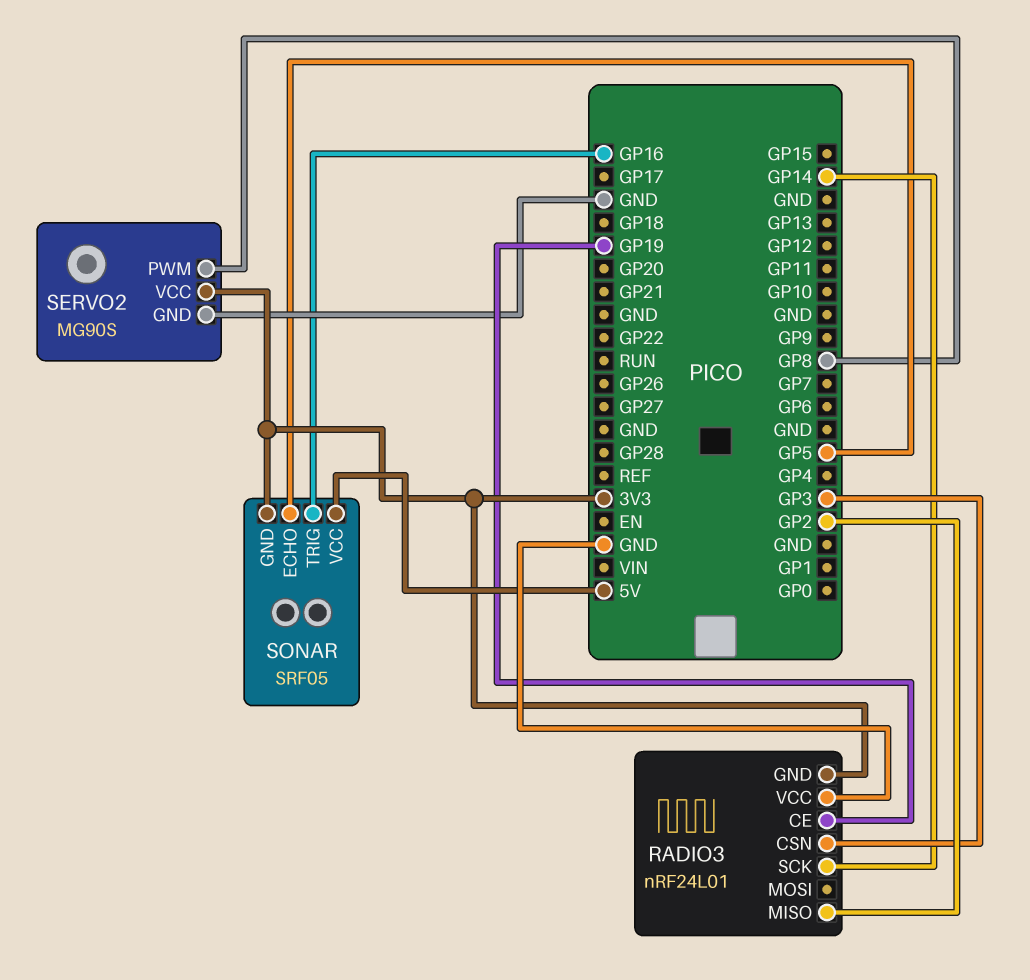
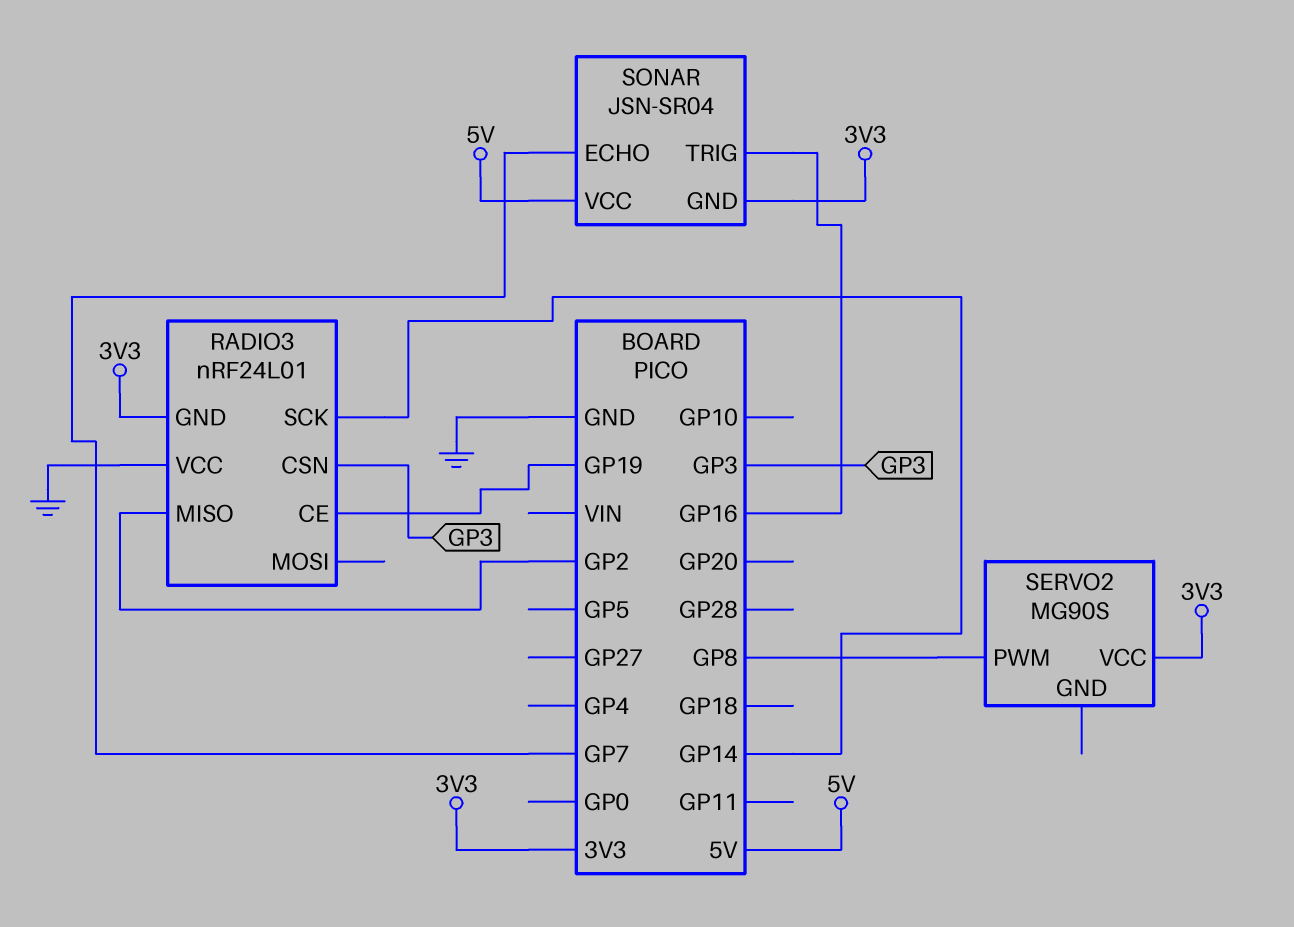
SERVO2 pin GND: GND -> none
SONAR: SRF05 -> JSN-SR04
SONAR pin ECHO: GP5 -> GP7

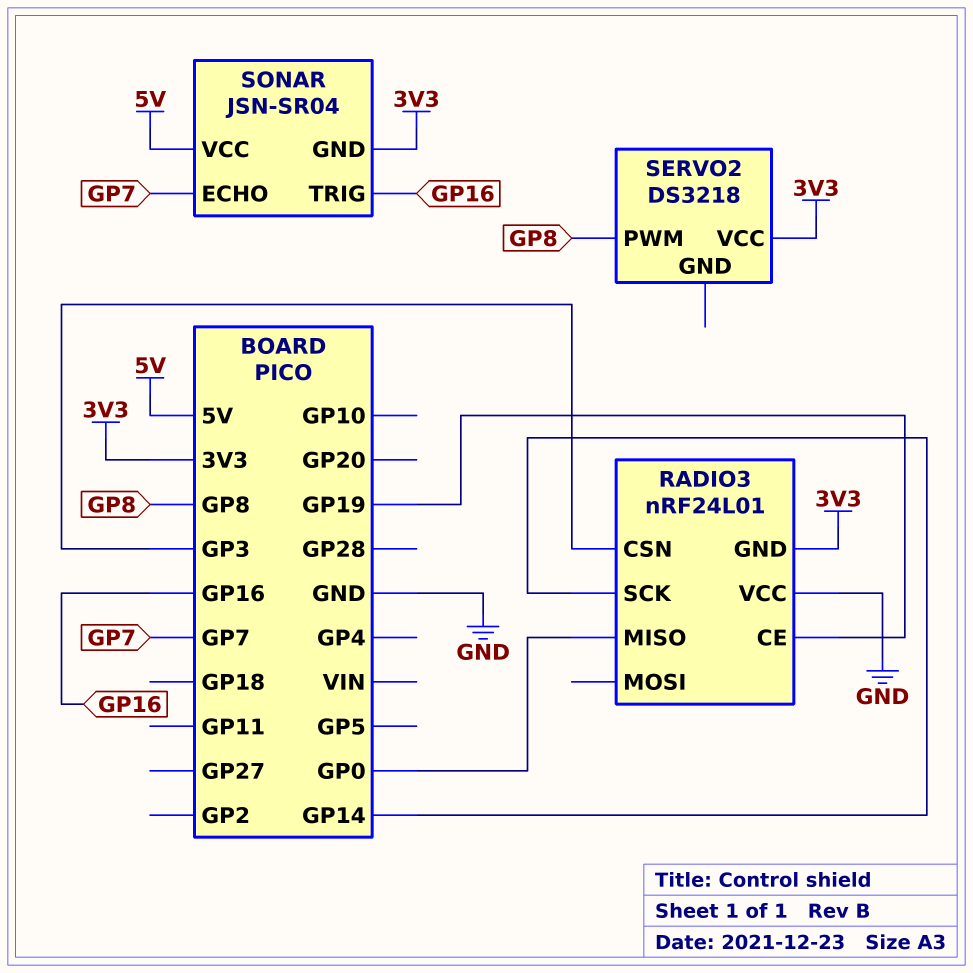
RADIO3 pin MISO: GP2 -> GP0
SERVO2: MG90S -> DS3218

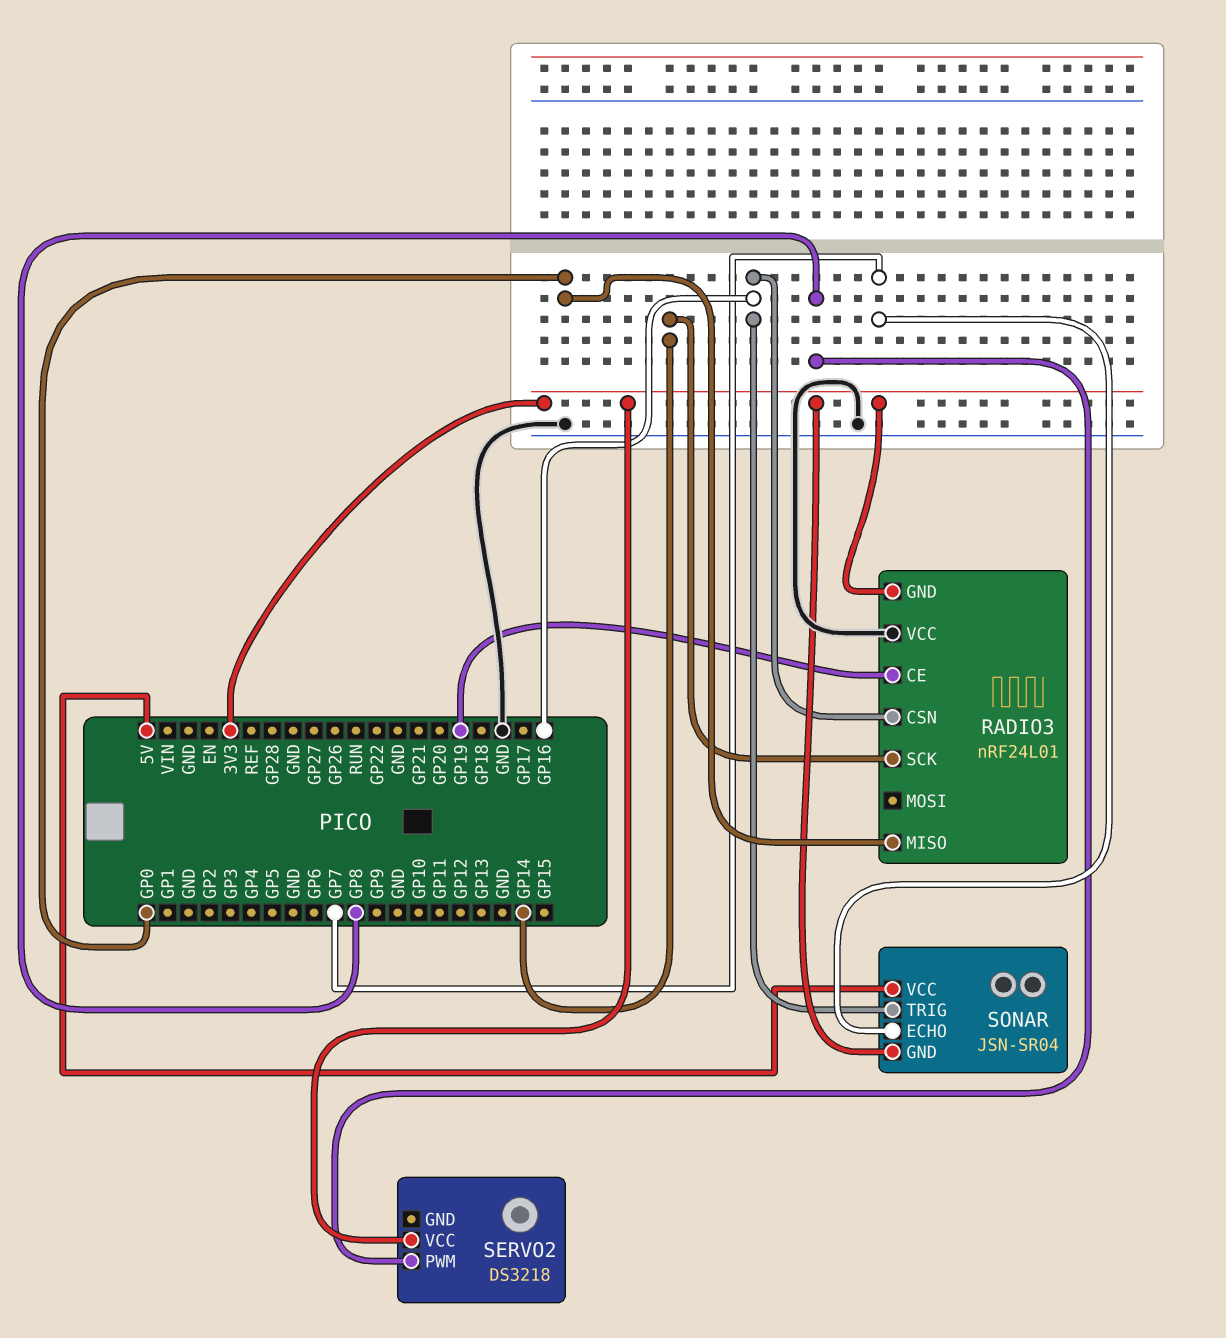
RADIO3 pin CSN: GP3 -> GP16

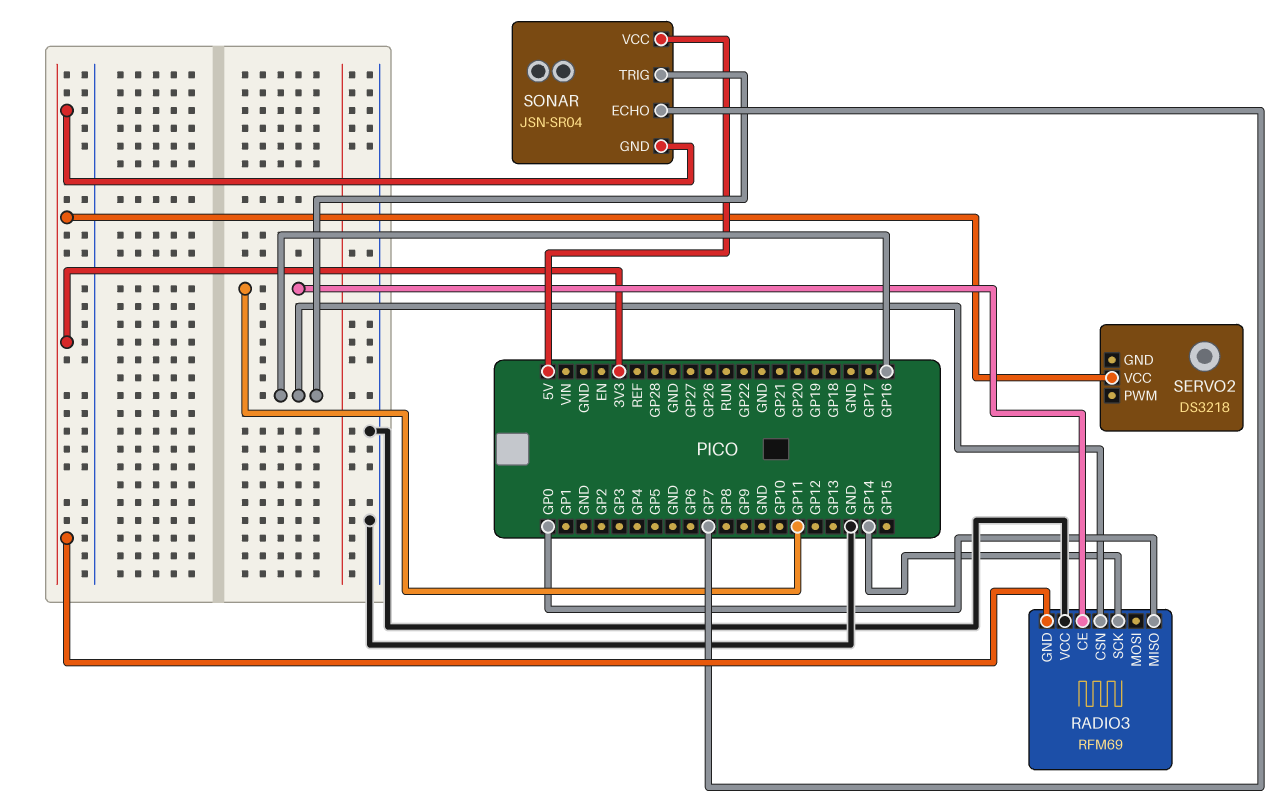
RADIO3: nRF24L01 -> RFM69
RADIO3 pin CE: GP19 -> GP11
SERVO2 pin PWM: GP8 -> none

